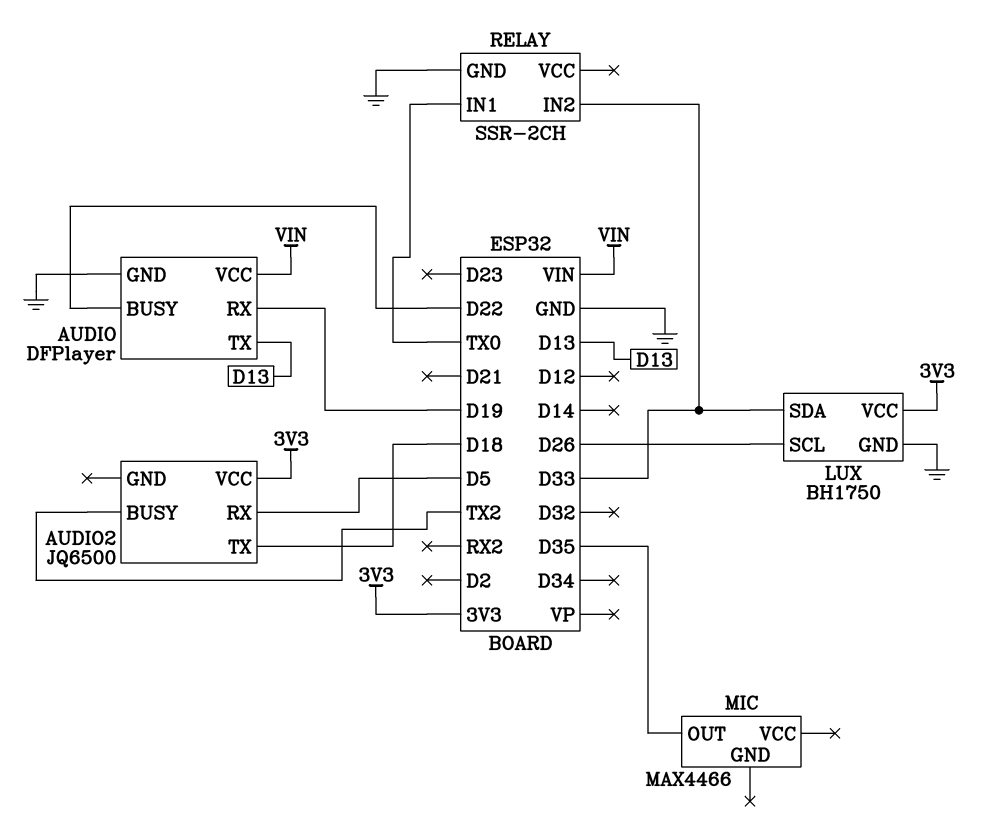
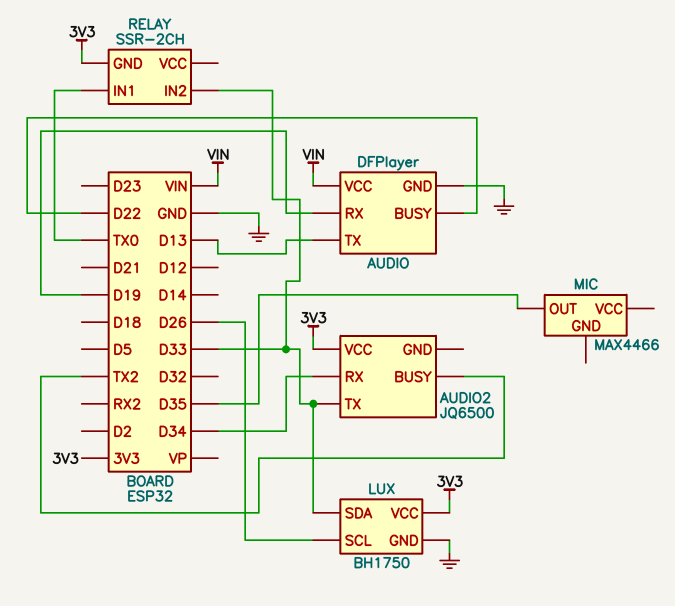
AUDIO2 pin RX: D5 -> D34
AUDIO2 pin TX: D18 -> D33
RELAY pin GND: GND -> 3V3

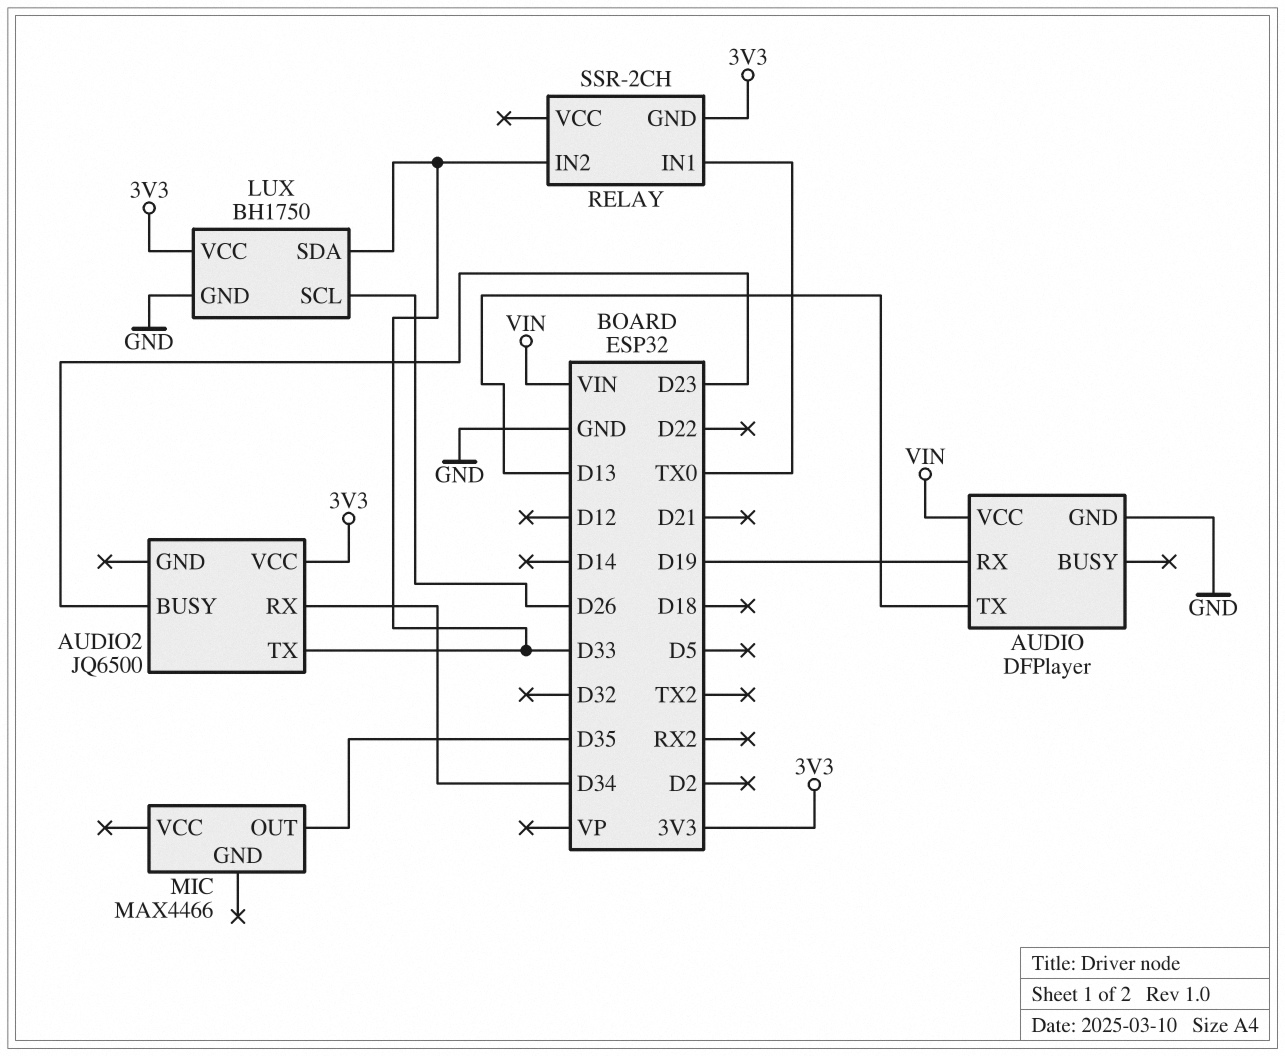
AUDIO pin BUSY: D22 -> none
AUDIO2 pin BUSY: TX2 -> D23

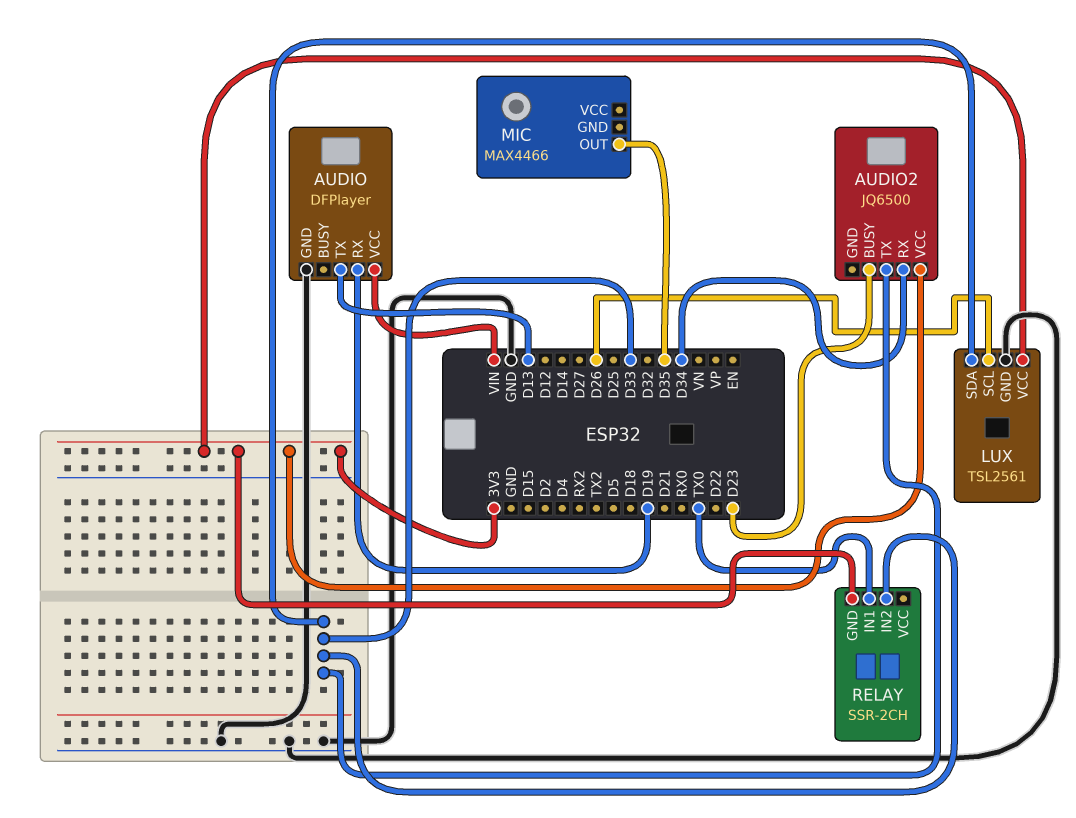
LUX: BH1750 -> TSL2561

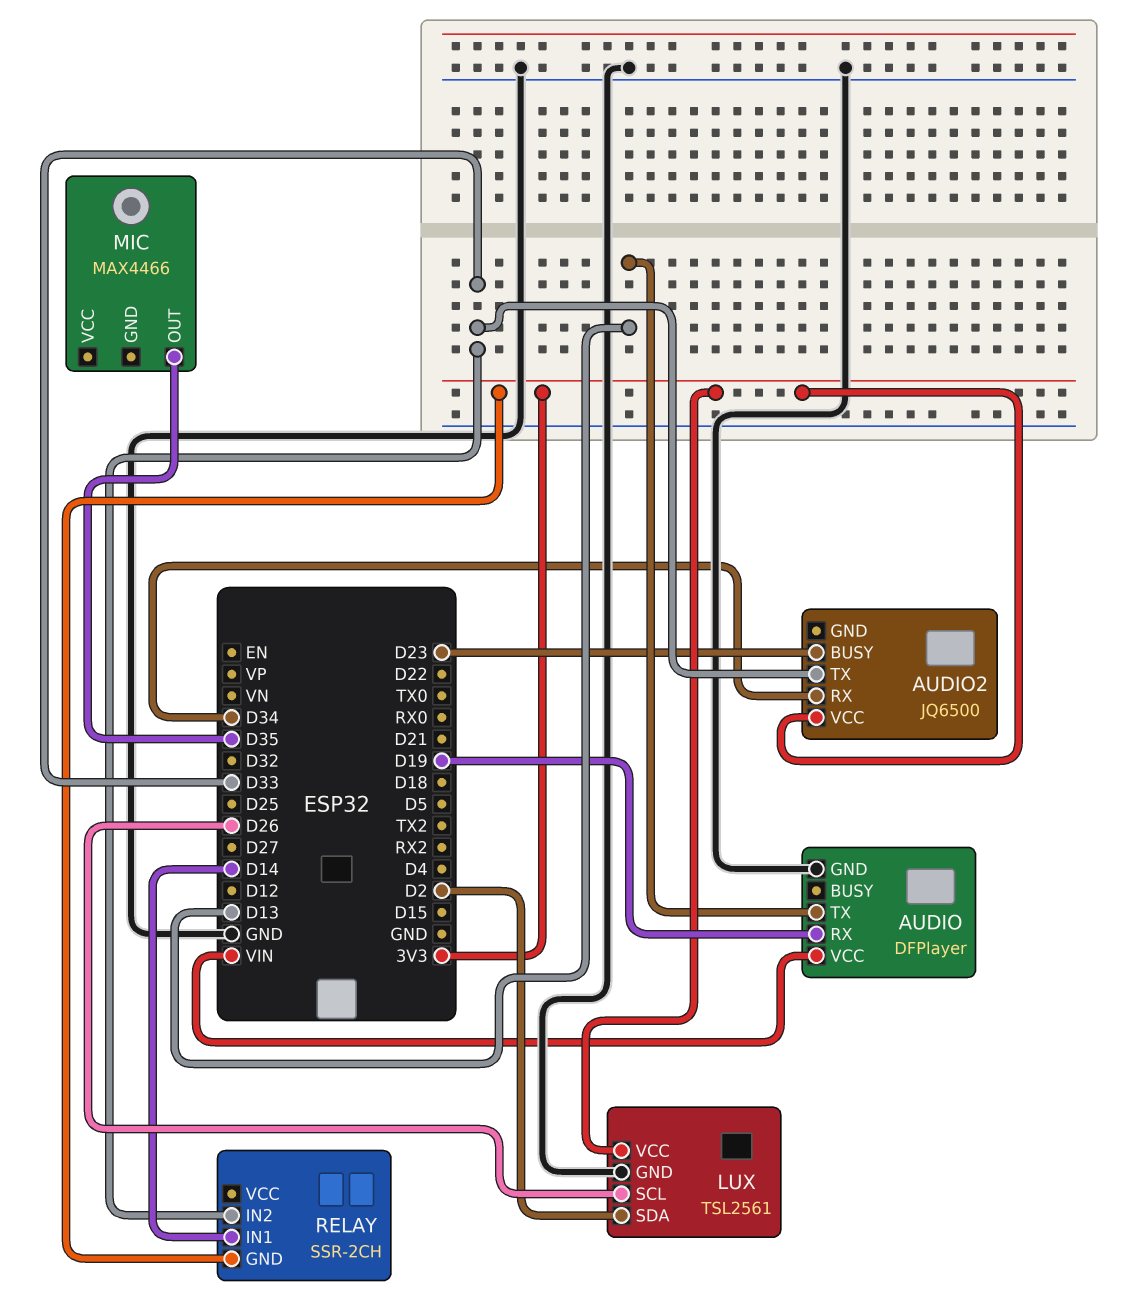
LUX pin SDA: D33 -> D2
RELAY pin IN1: TX0 -> D14

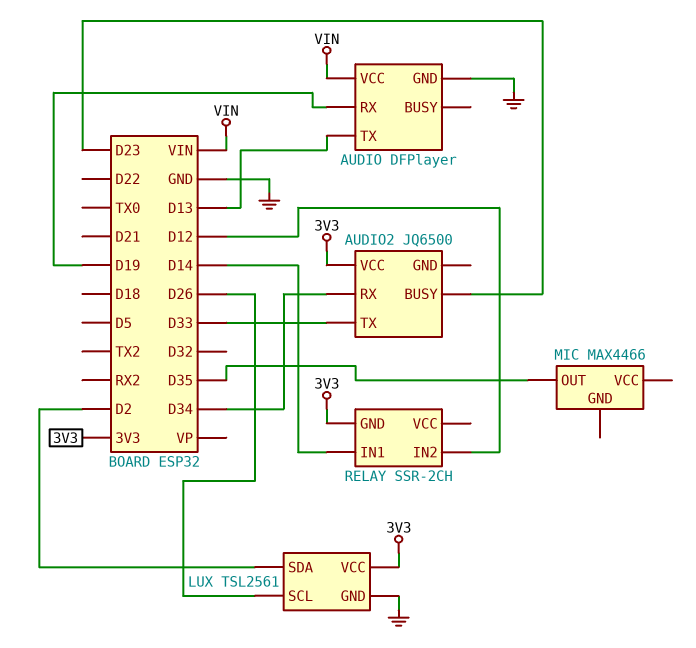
RELAY pin IN2: D33 -> D12

